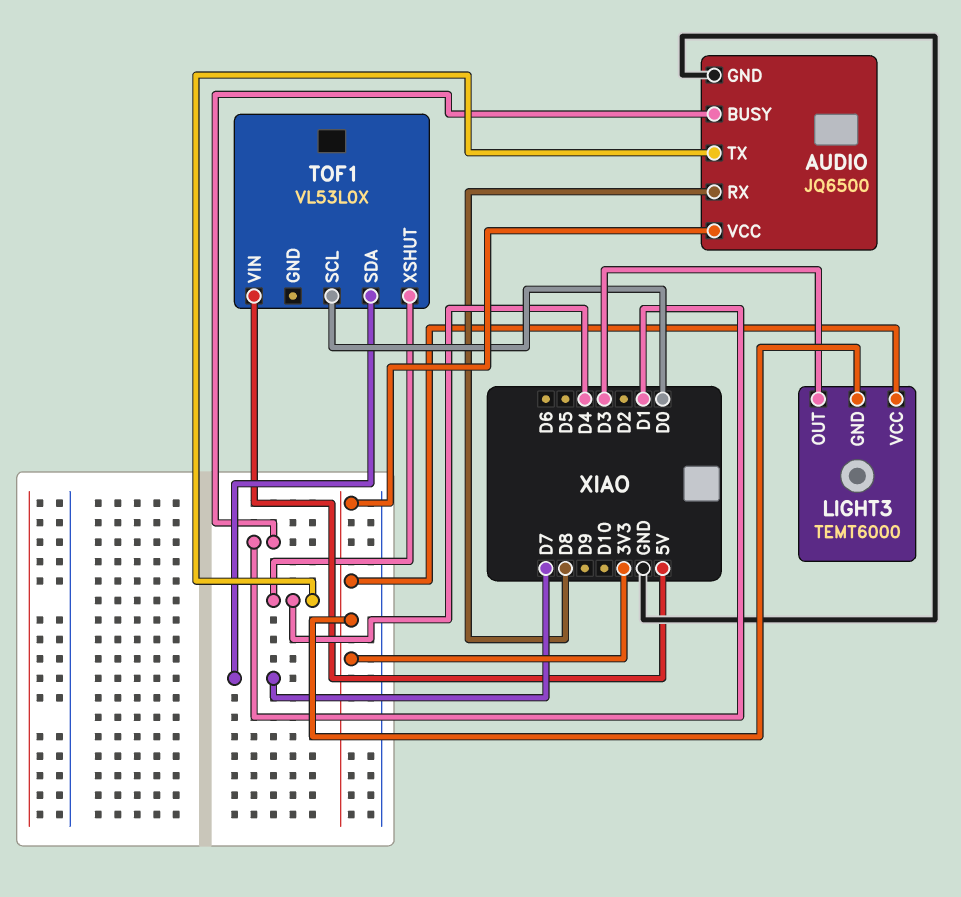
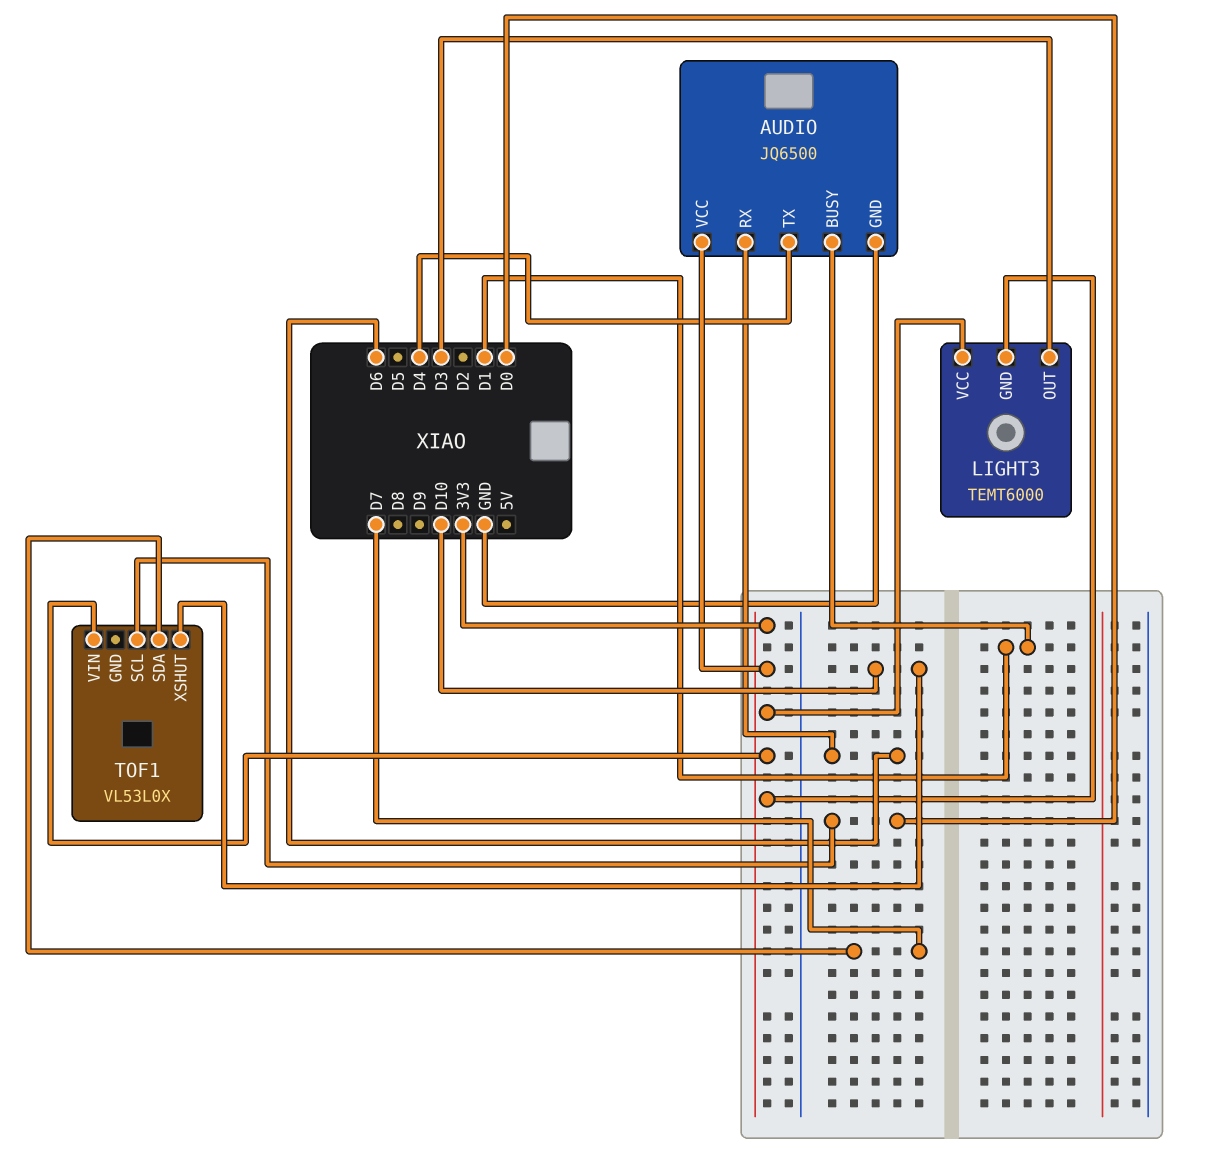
AUDIO pin RX: D8 -> D6
TOF1 pin VIN: 5V -> 3V3
TOF1 pin XSHUT: D4 -> D10

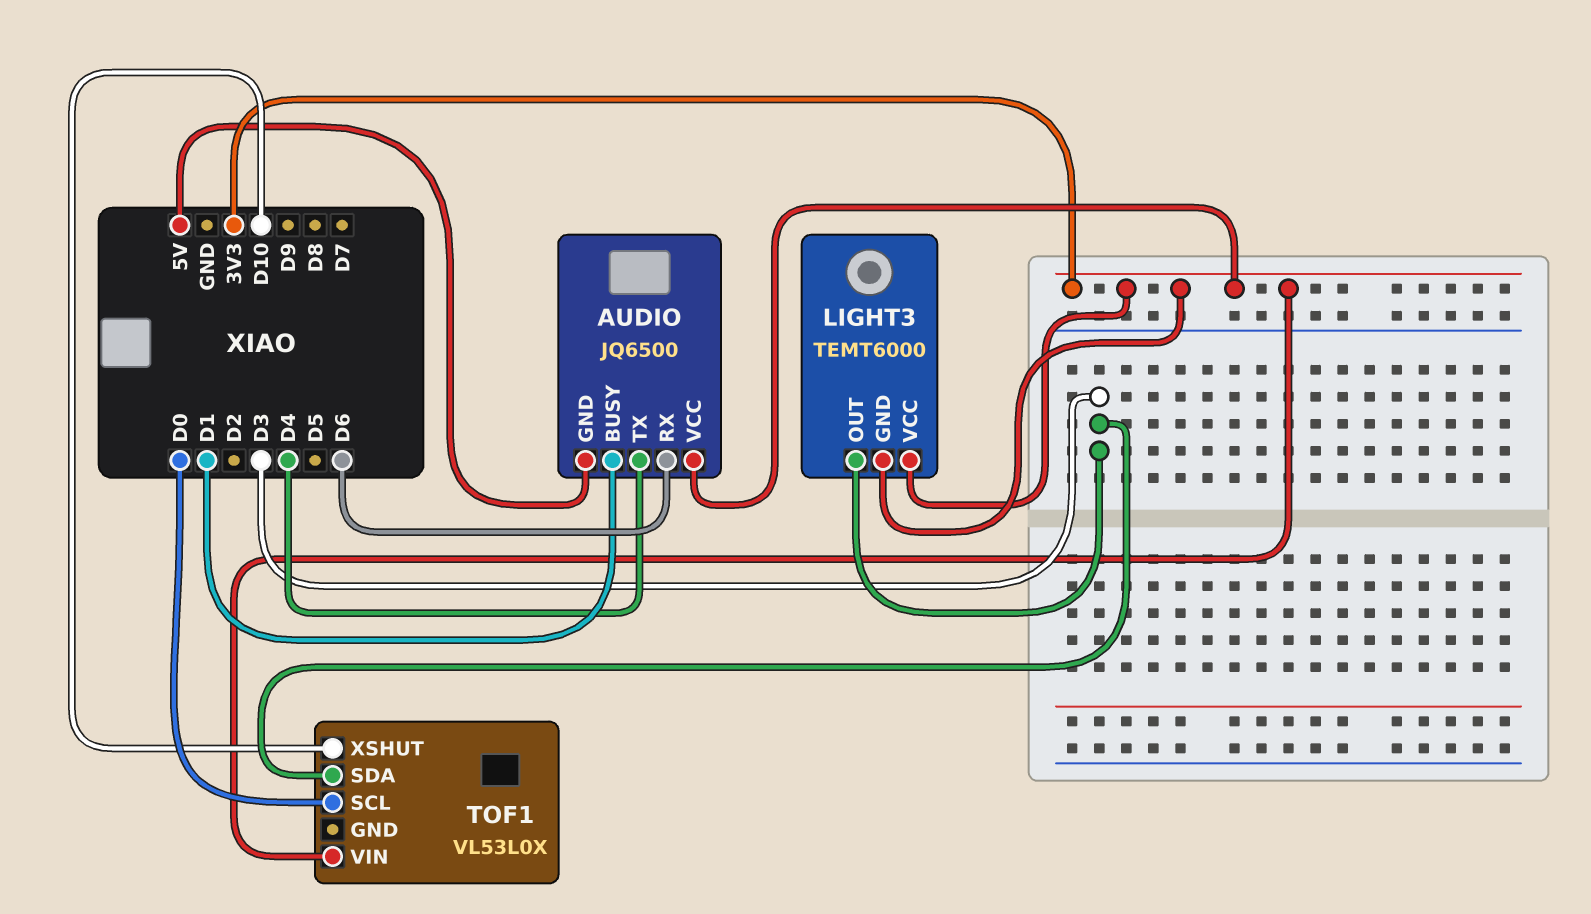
AUDIO pin GND: GND -> 5V
TOF1 pin SDA: D7 -> D3

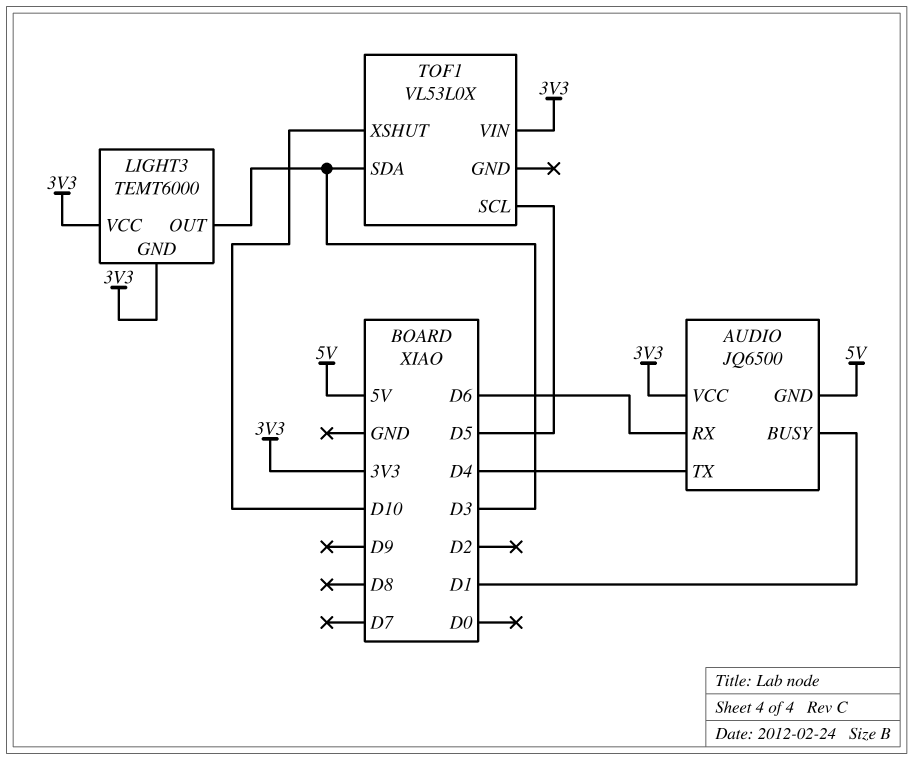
TOF1 pin SCL: D0 -> D5

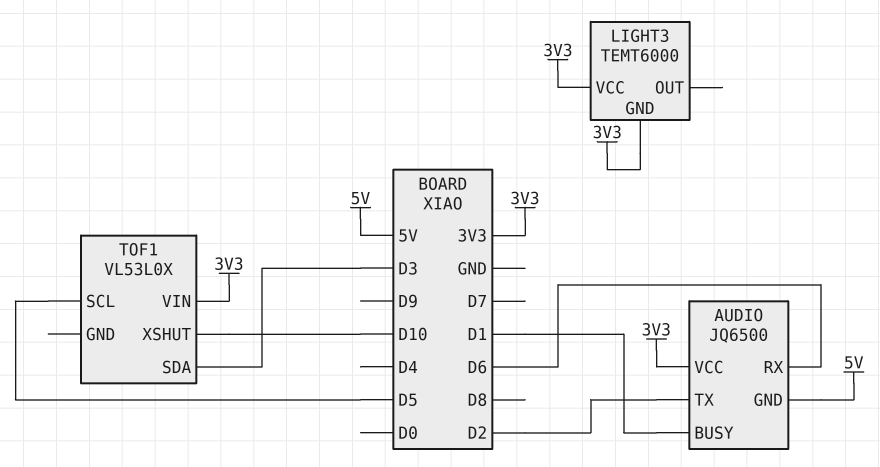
AUDIO pin TX: D4 -> D2
LIGHT3 pin OUT: D3 -> none

